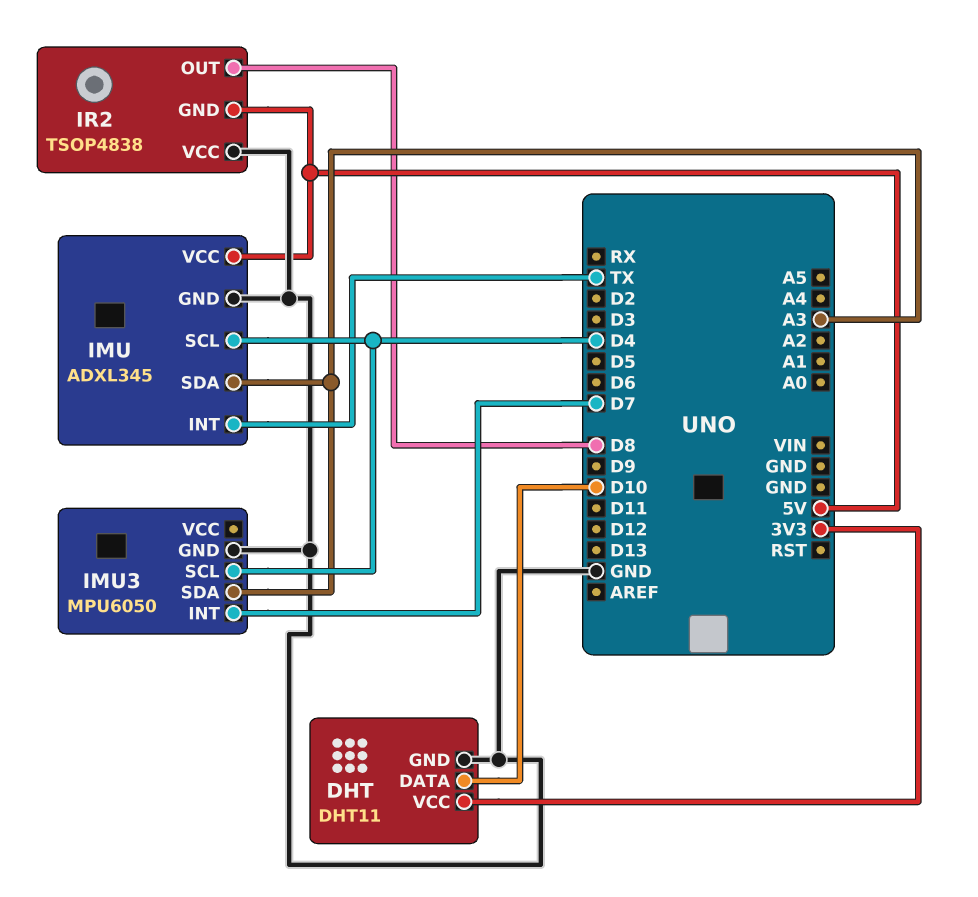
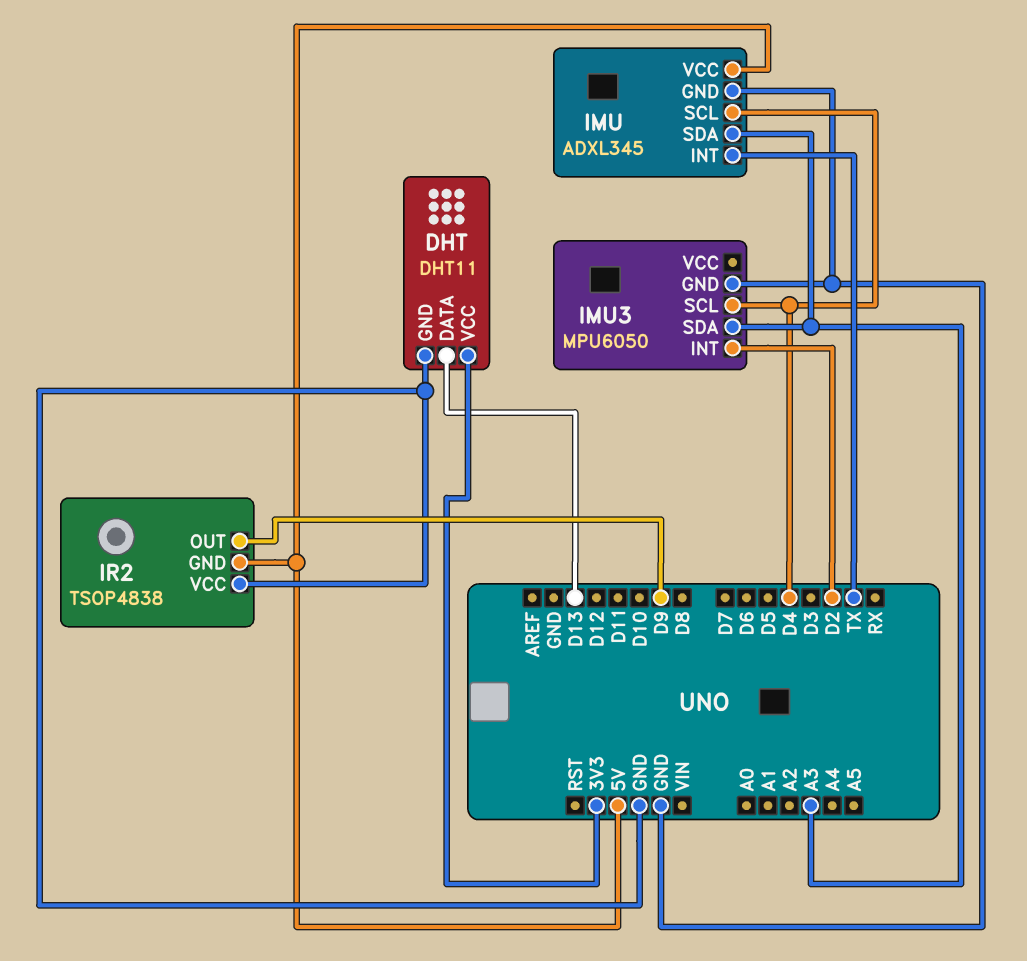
DHT pin DATA: D10 -> D13
IMU3 pin INT: D7 -> D2
IR2 pin OUT: D8 -> D9

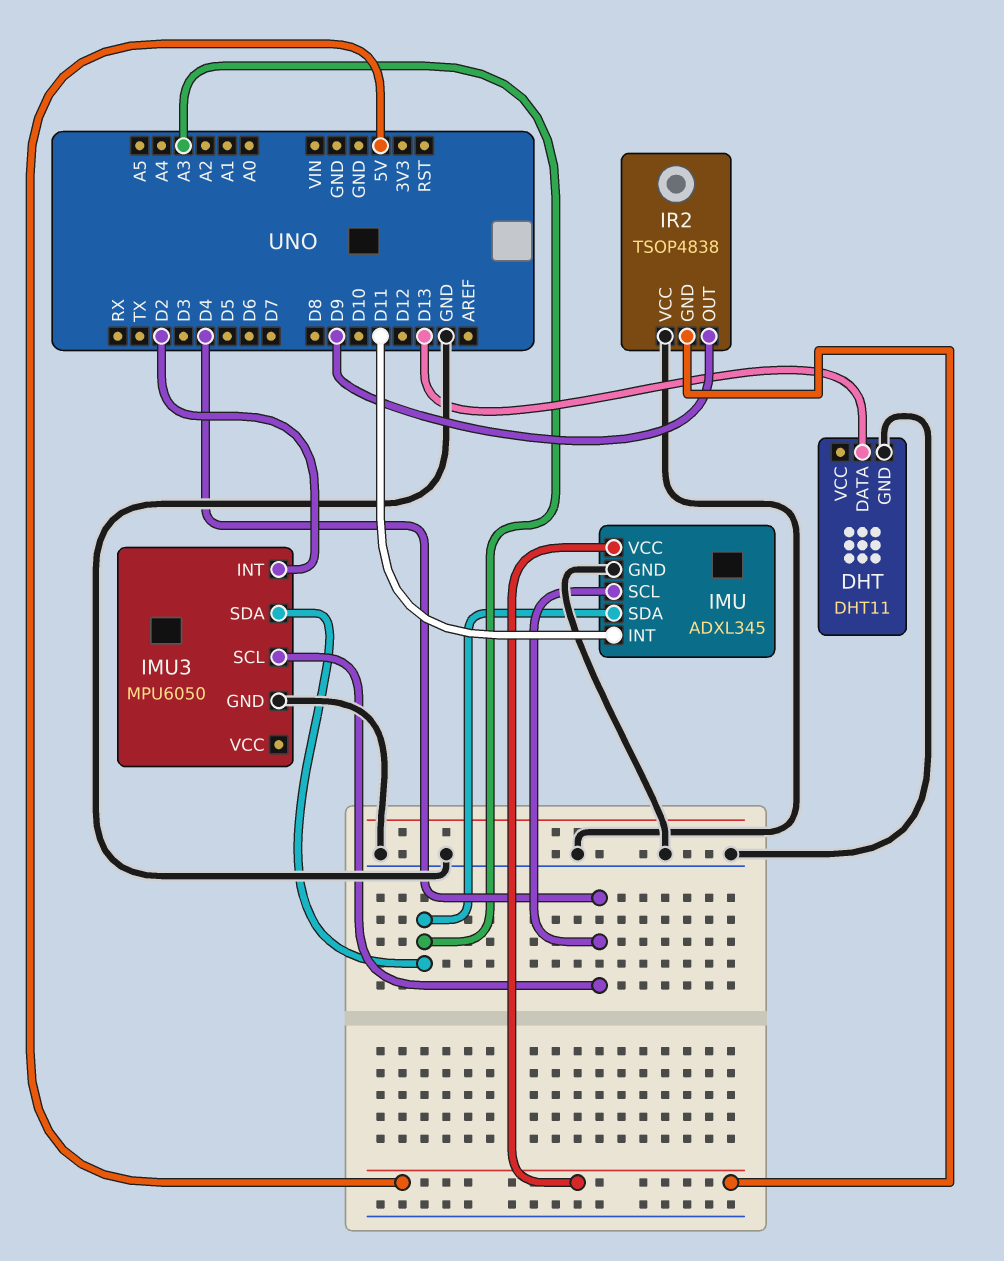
DHT pin VCC: 3V3 -> none
IMU pin INT: TX -> D11

